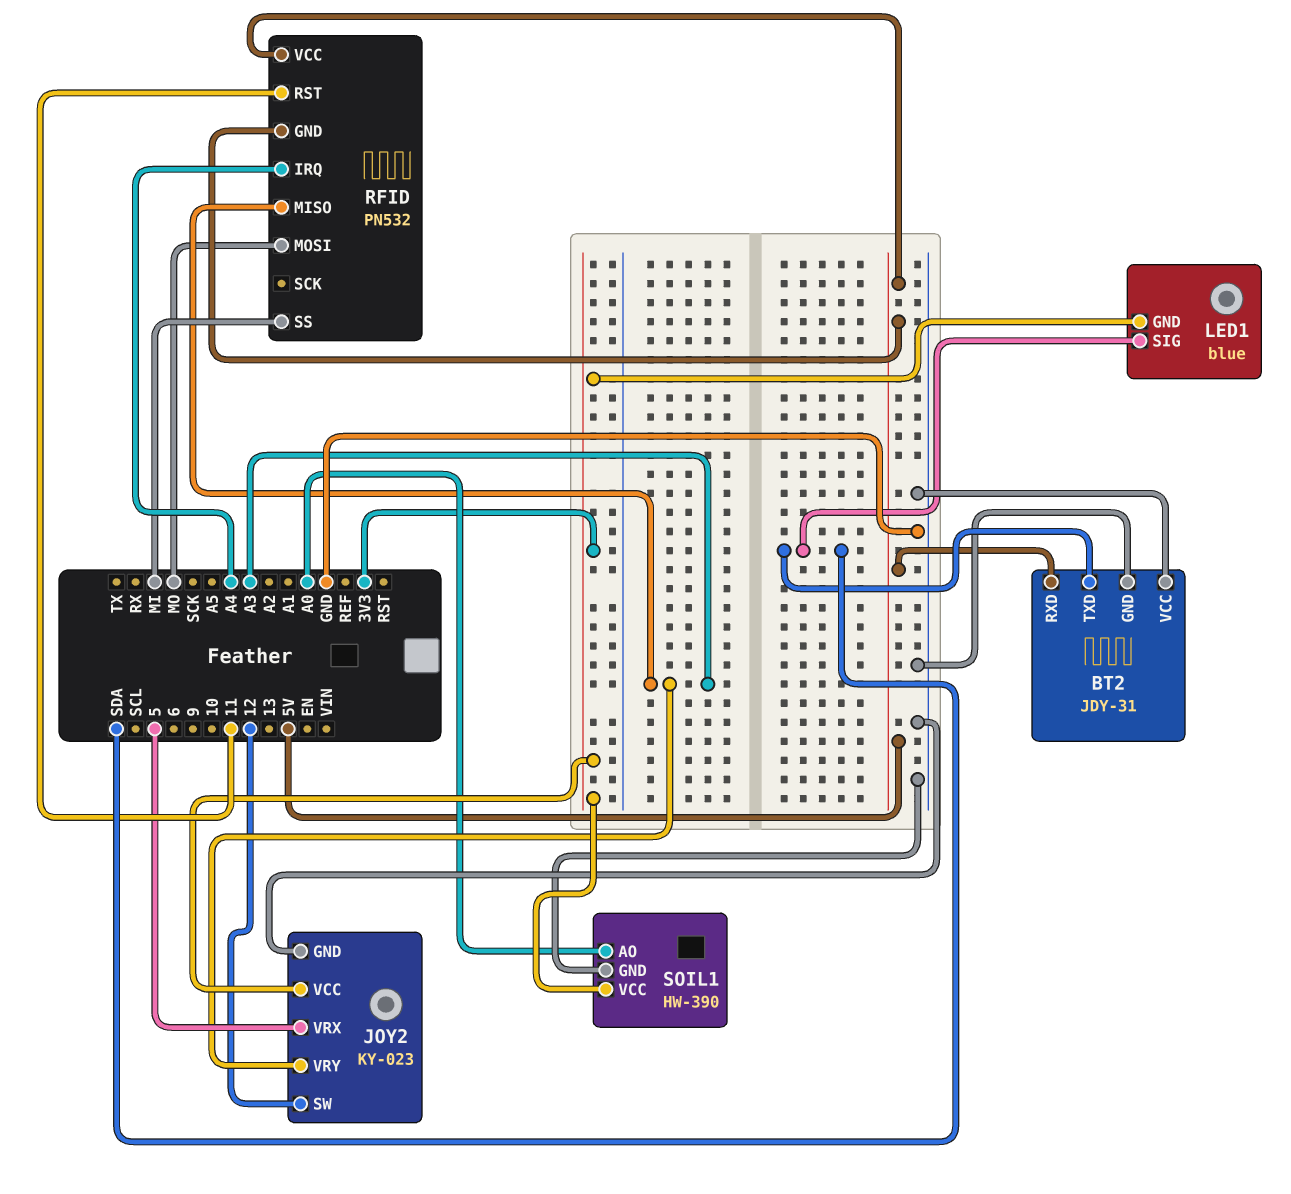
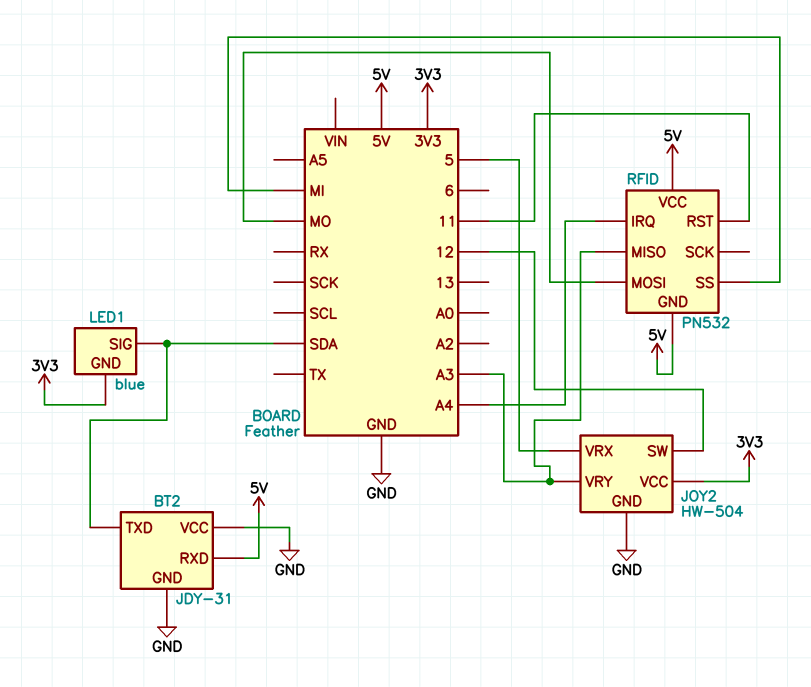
JOY2: KY-023 -> HW-504
SOIL1: HW-390 -> none
SOIL1 pin AO: A0 -> none
SOIL1 pin GND: GND -> none
SOIL1 pin VCC: 3V3 -> none

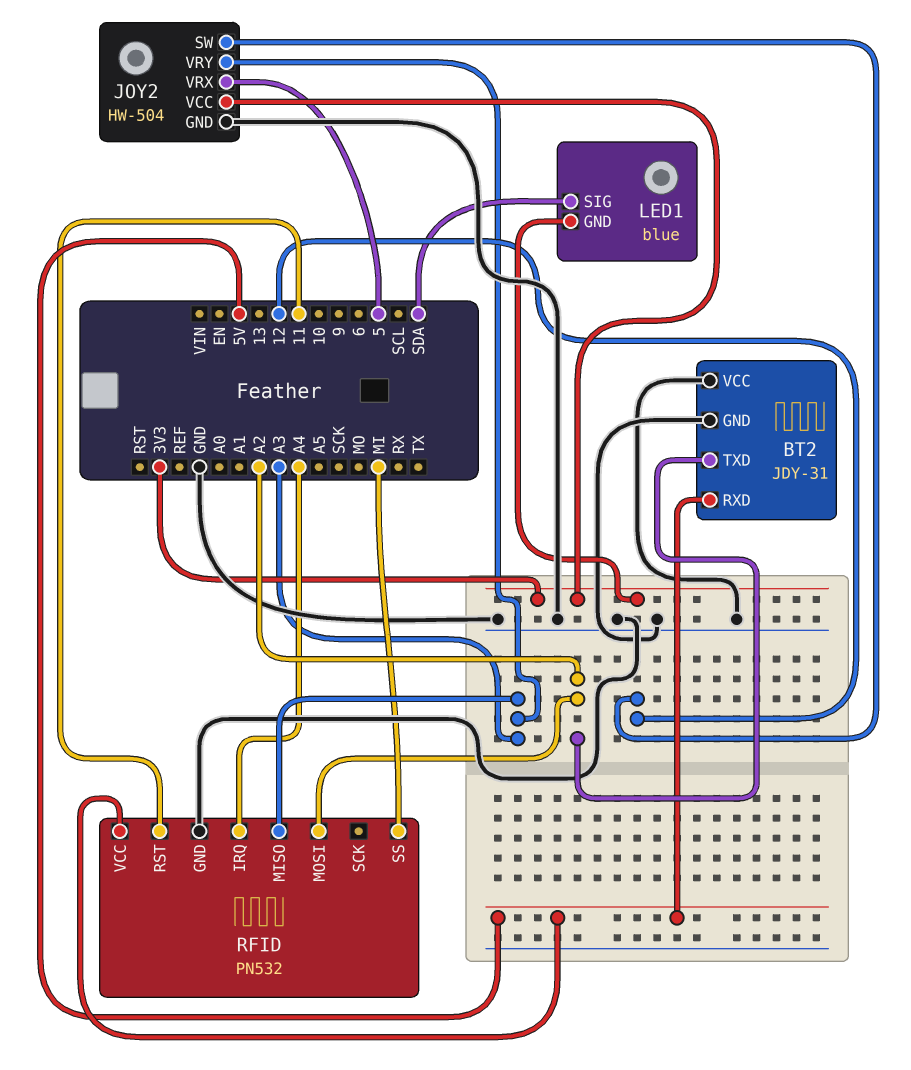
BT2 pin TXD: SDA -> A2
RFID pin GND: 5V -> GND
RFID pin MOSI: MO -> A2

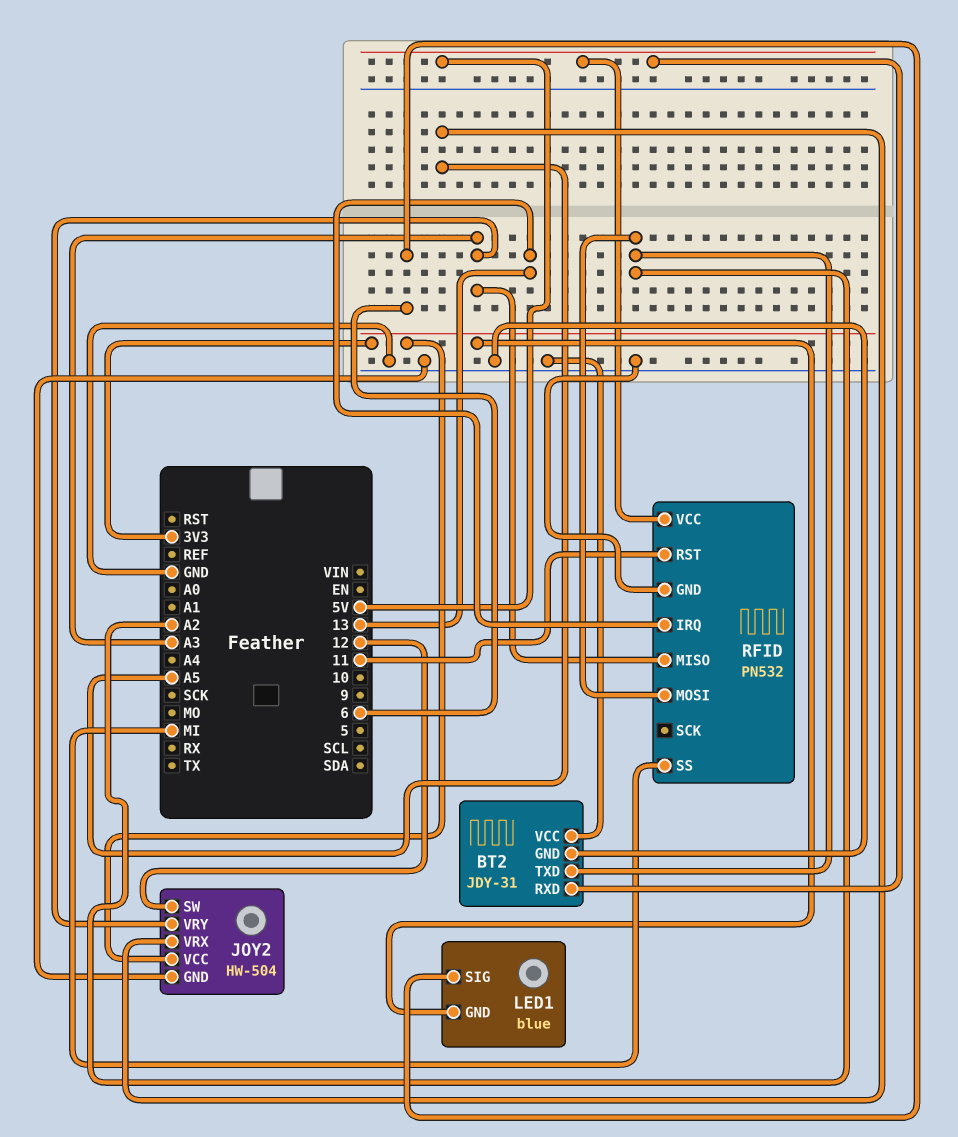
JOY2 pin VRX: 5 -> A5
LED1 pin SIG: SDA -> 6
RFID pin IRQ: A4 -> 13

